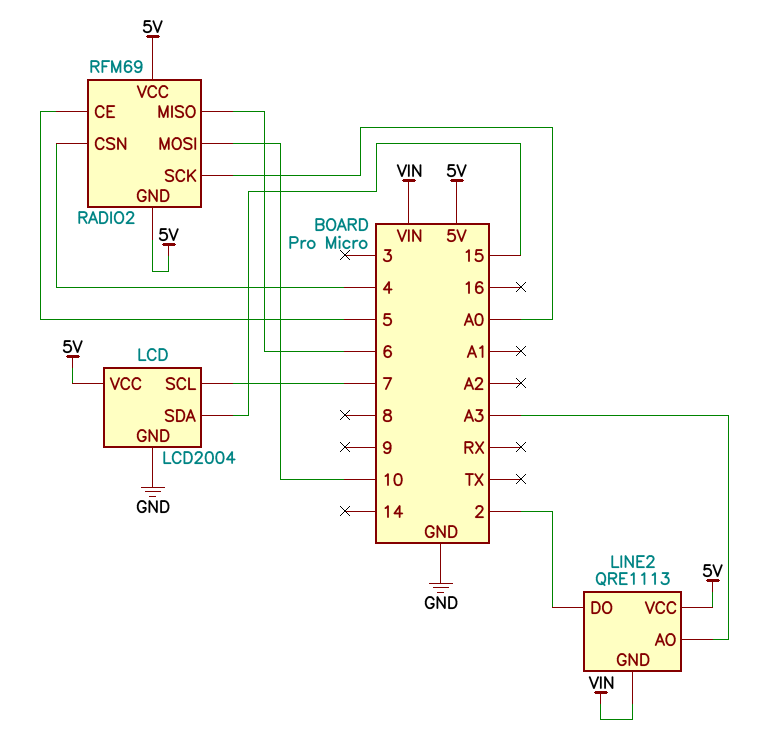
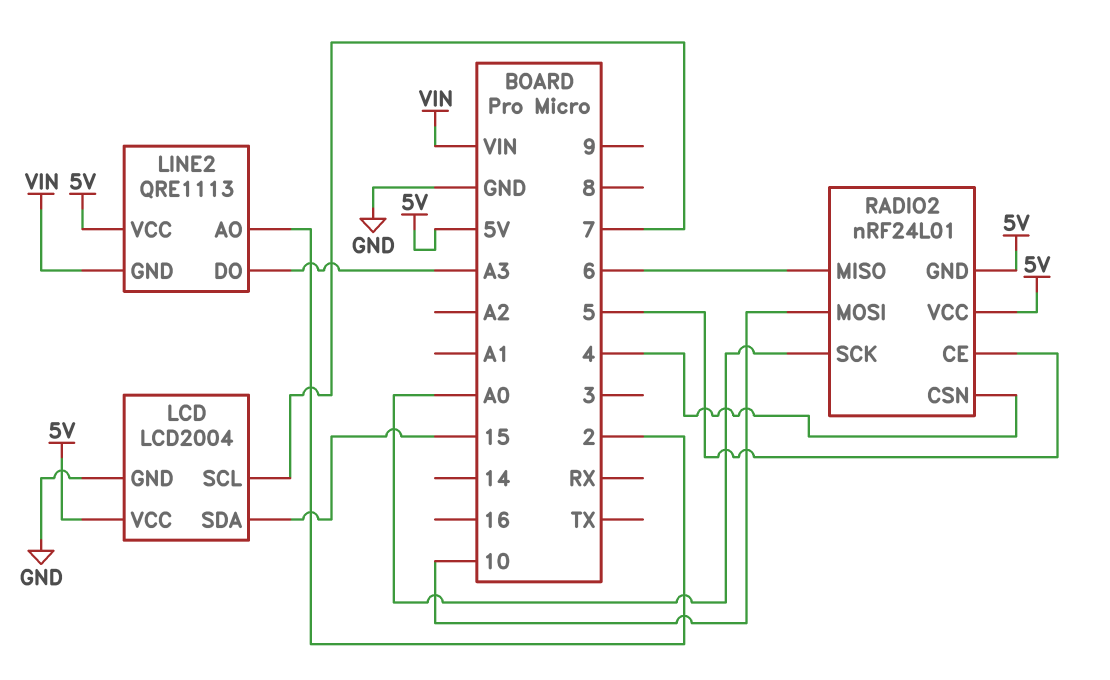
LINE2 pin AO: A3 -> 2
LINE2 pin DO: 2 -> A3
RADIO2: RFM69 -> nRF24L01

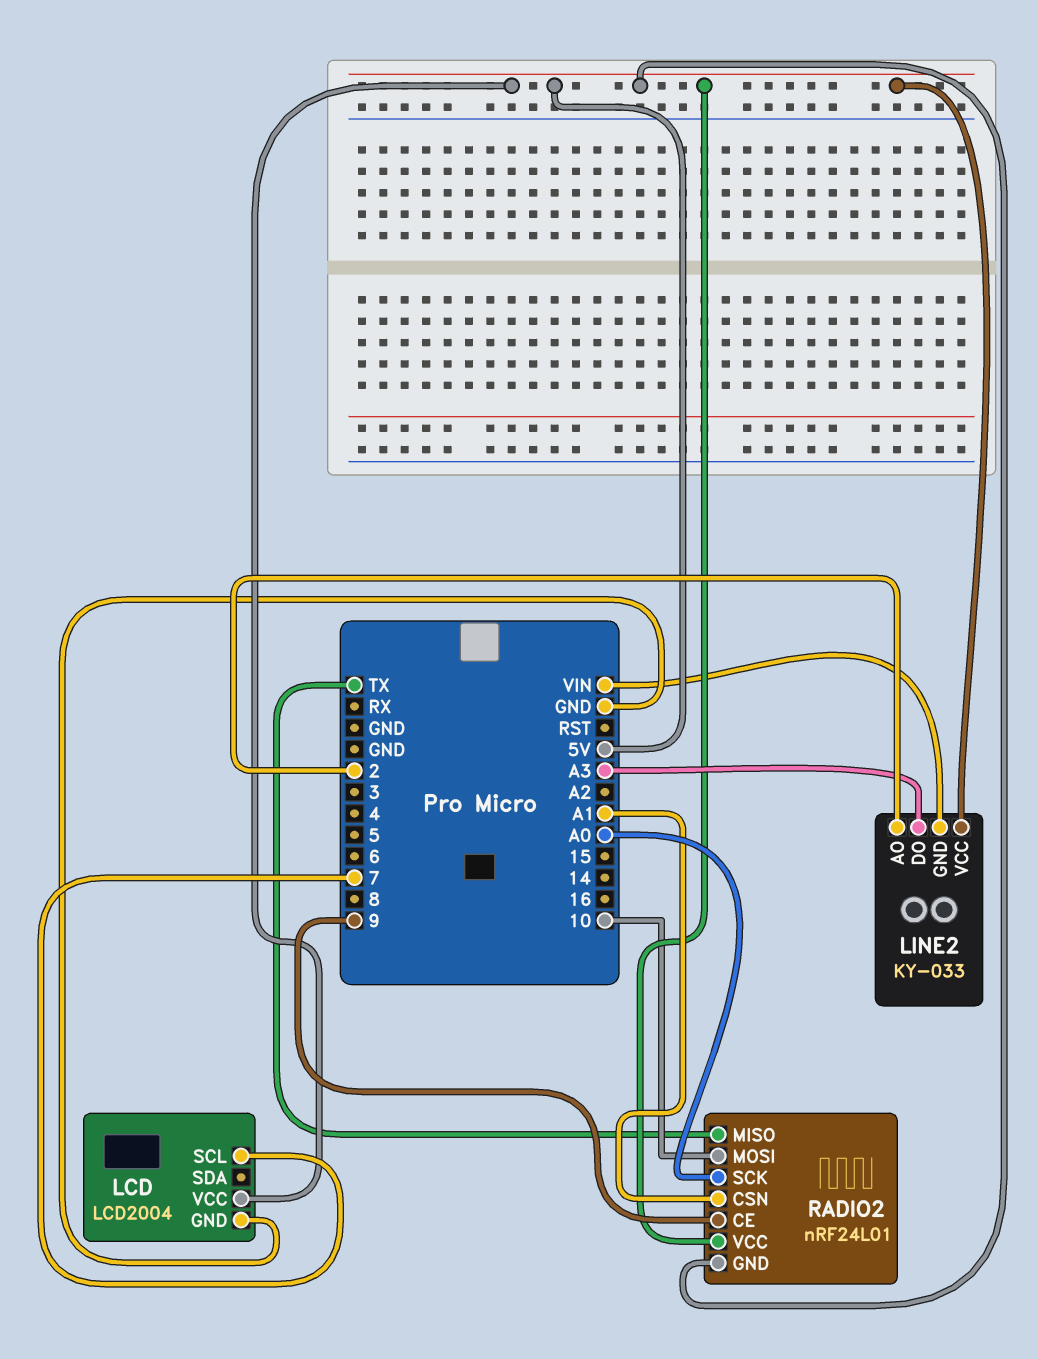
LCD pin SDA: 15 -> none
LINE2: QRE1113 -> KY-033
RADIO2 pin CE: 5 -> 9
RADIO2 pin CSN: 4 -> A1
RADIO2 pin MISO: 6 -> TX

